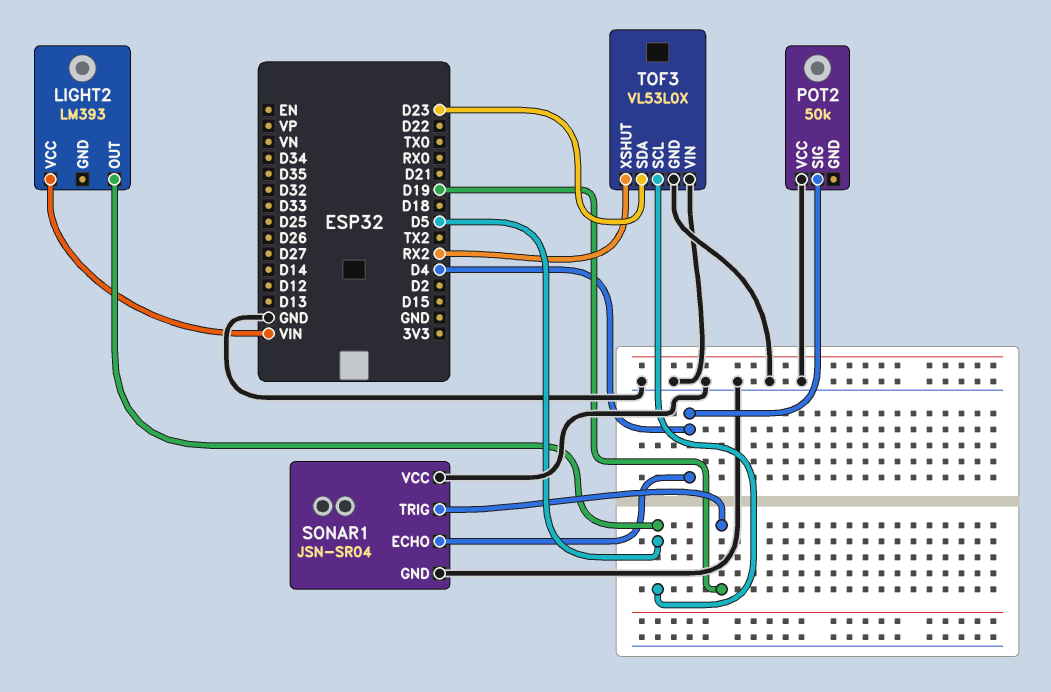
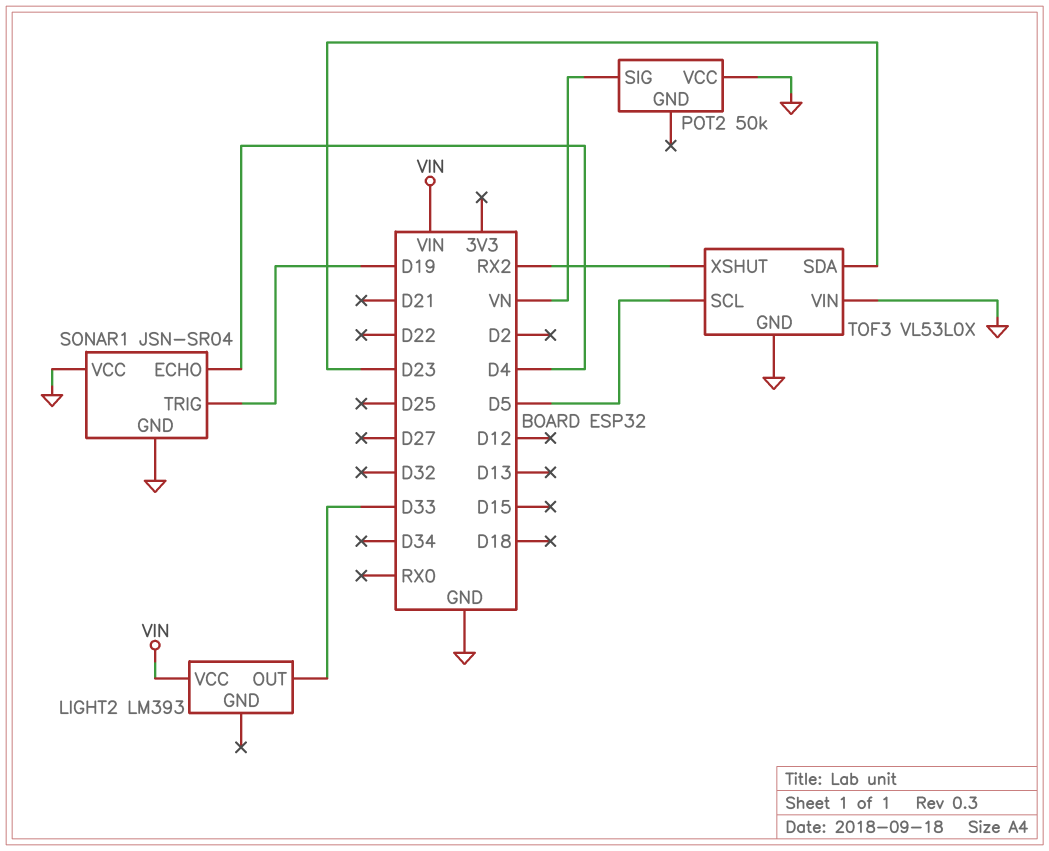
LIGHT2 pin OUT: D5 -> D33
POT2 pin SIG: D4 -> VN

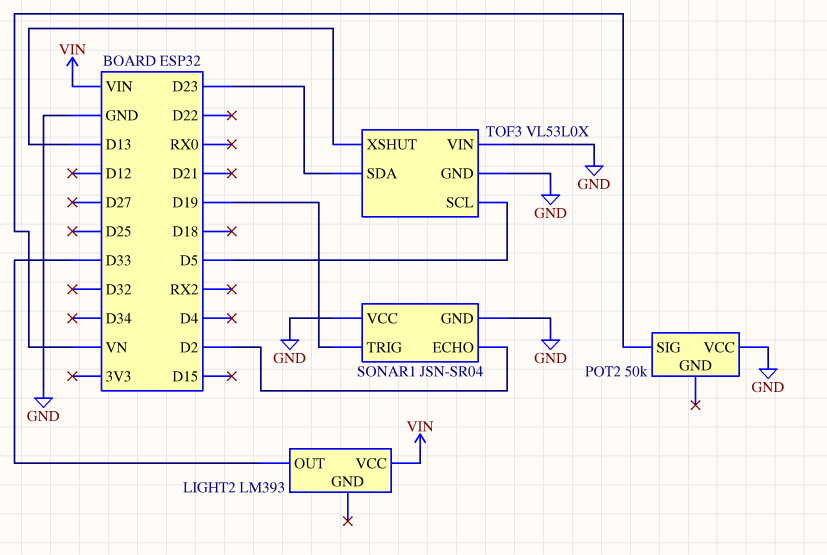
SONAR1 pin ECHO: D4 -> D2
TOF3 pin XSHUT: RX2 -> D13

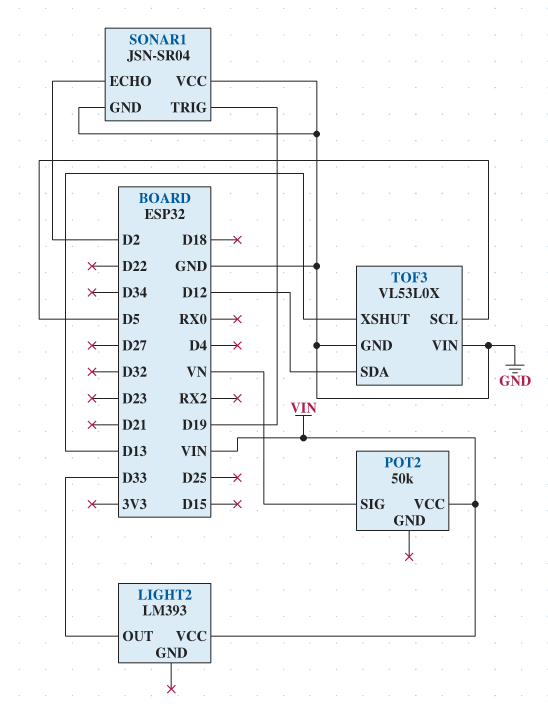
POT2 pin VCC: GND -> VIN
TOF3 pin SDA: D23 -> D12

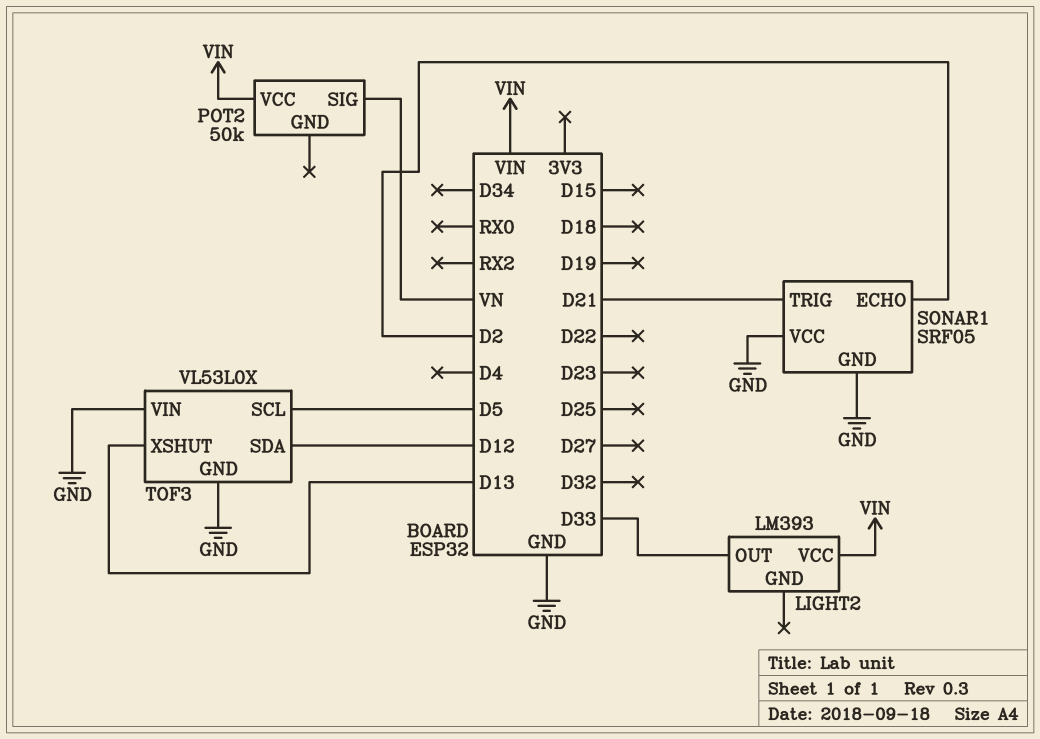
SONAR1: JSN-SR04 -> SRF05
SONAR1 pin TRIG: D19 -> D21

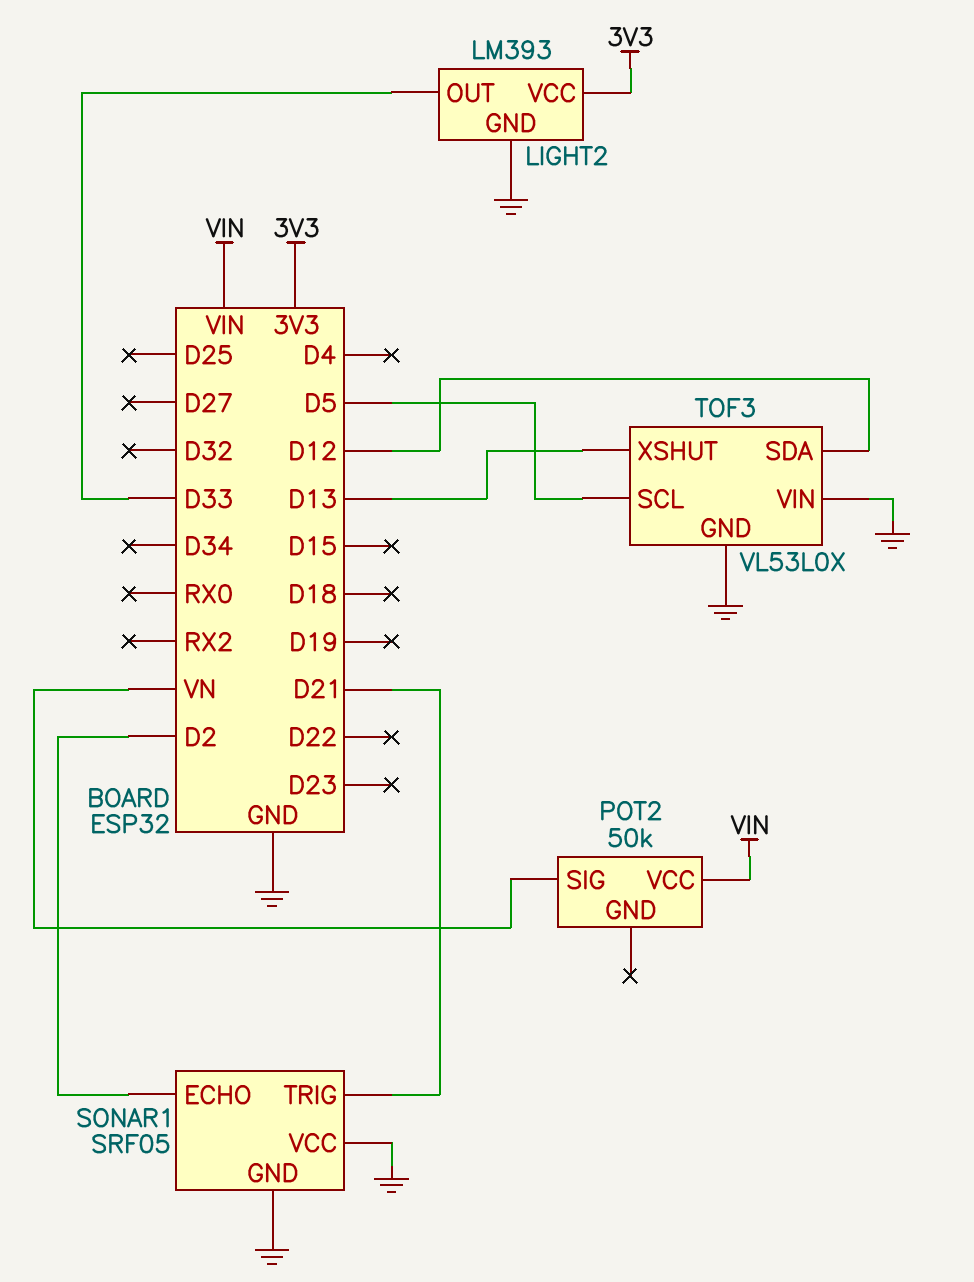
LIGHT2 pin GND: none -> GND
LIGHT2 pin VCC: VIN -> 3V3

